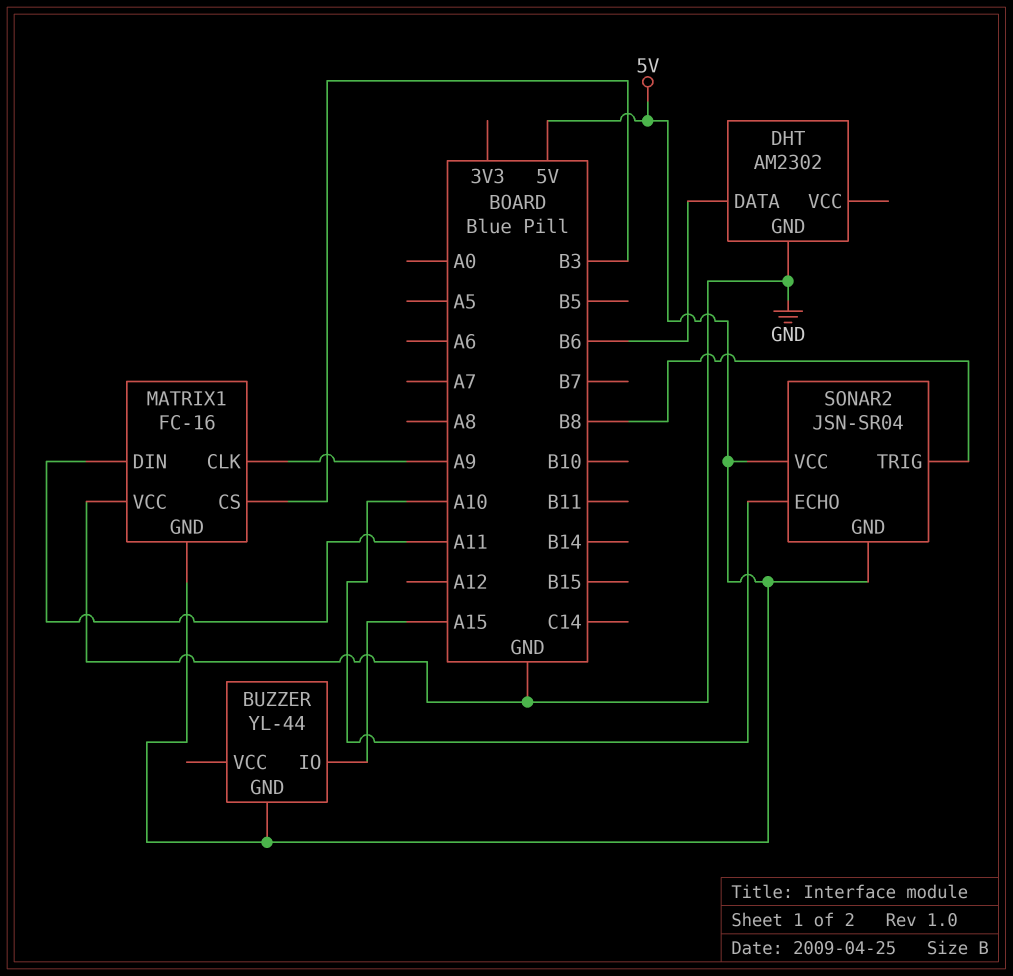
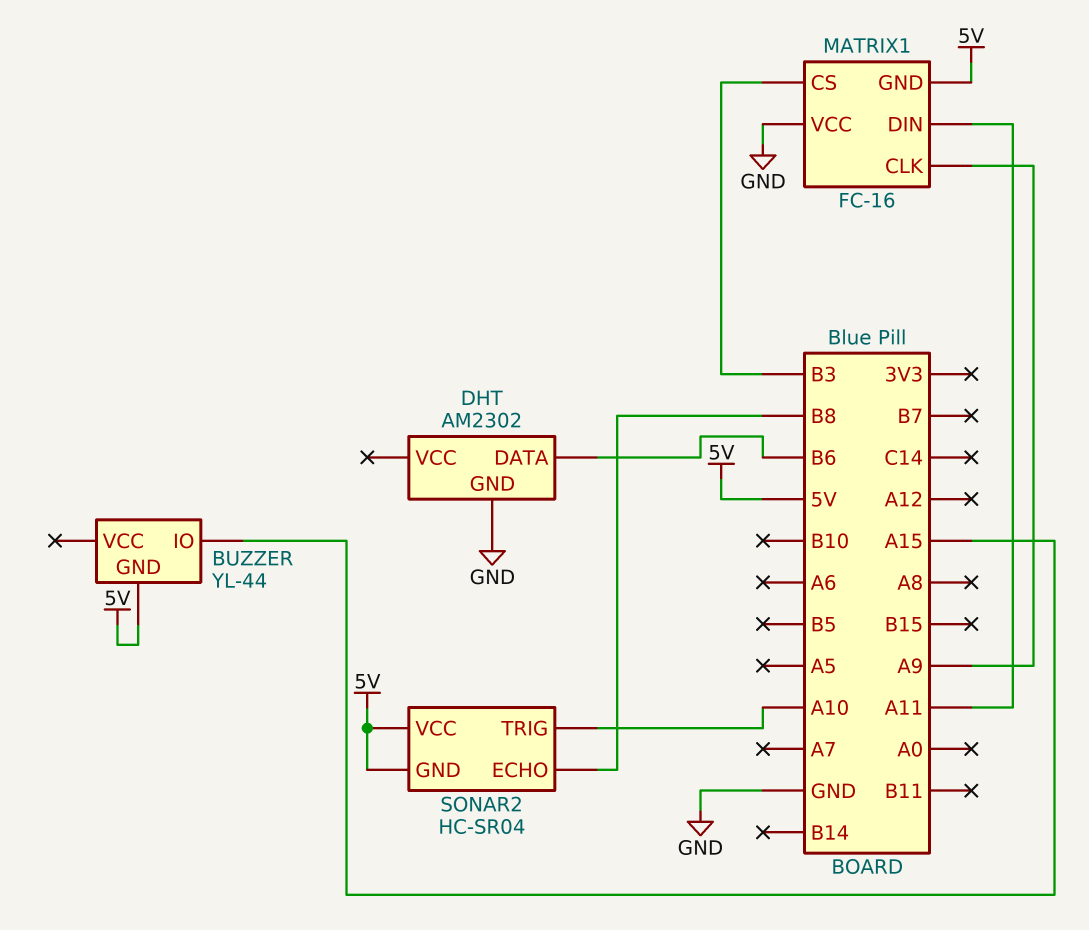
SONAR2: JSN-SR04 -> HC-SR04
SONAR2 pin ECHO: A10 -> B8
SONAR2 pin TRIG: B8 -> A10

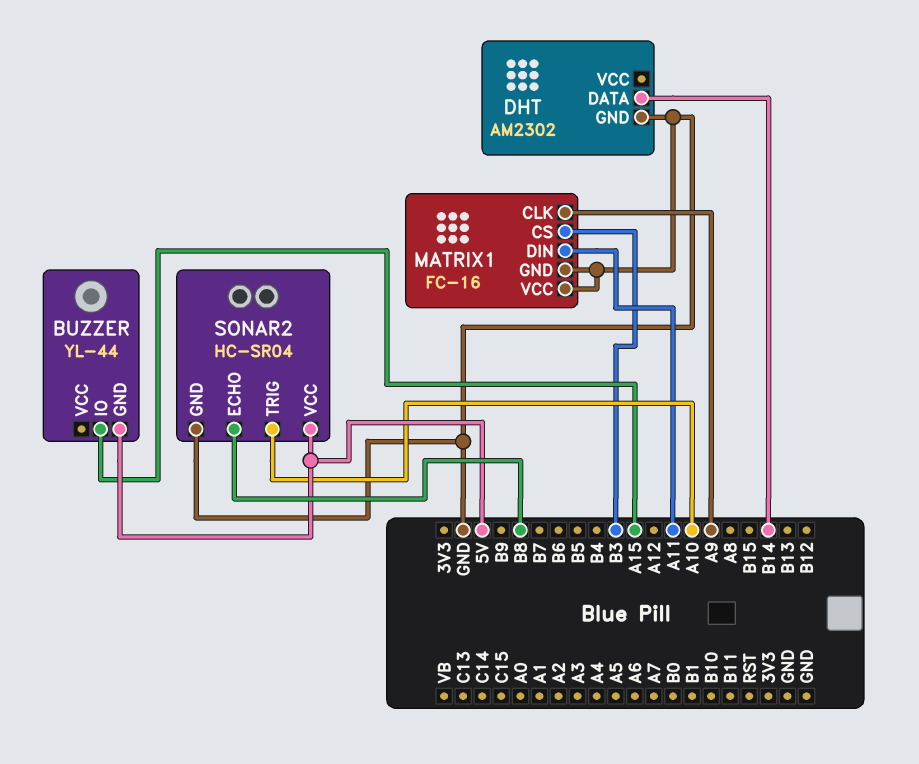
DHT pin DATA: B6 -> B14
MATRIX1 pin GND: 5V -> GND
SONAR2 pin GND: 5V -> GND

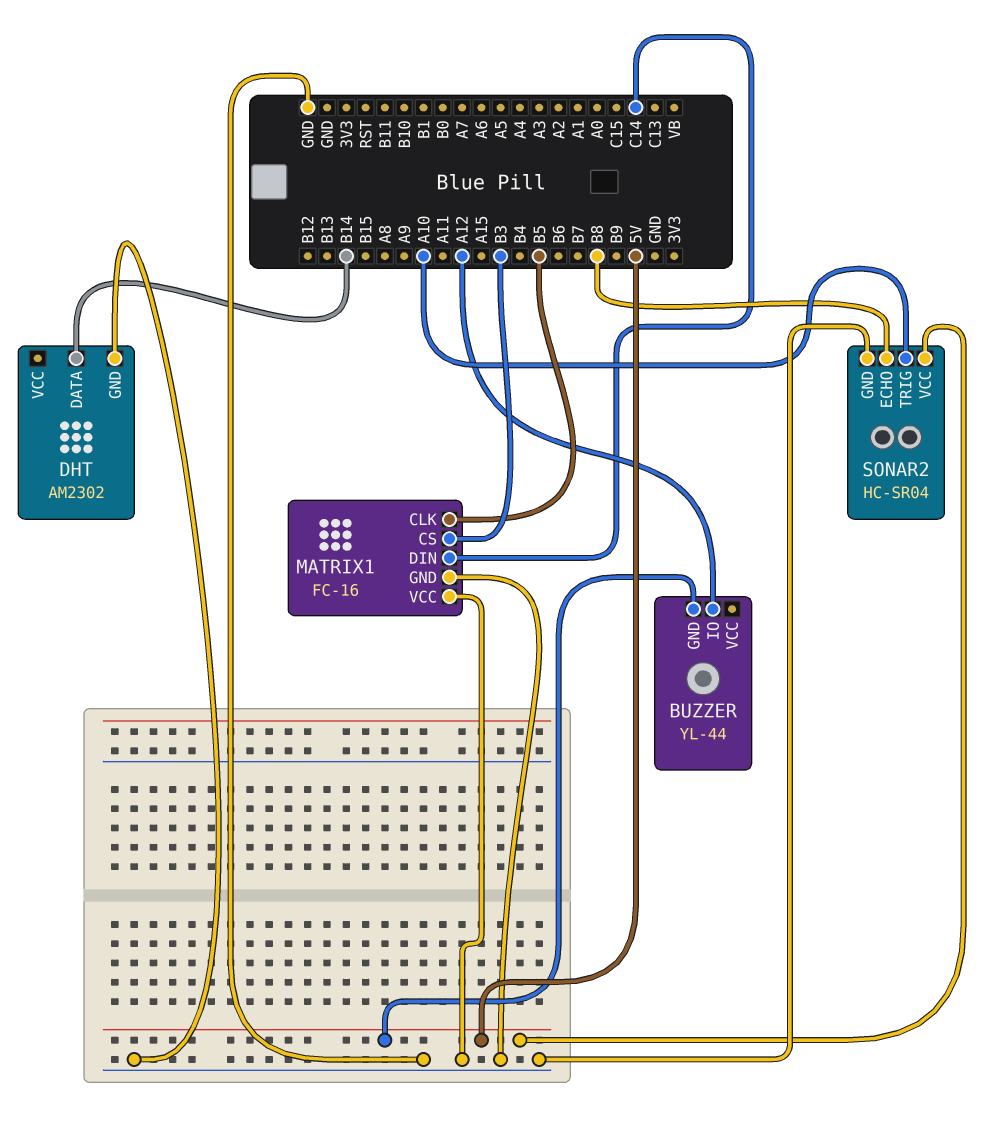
BUZZER pin IO: A15 -> A12
MATRIX1 pin CLK: A9 -> B5
MATRIX1 pin DIN: A11 -> C14

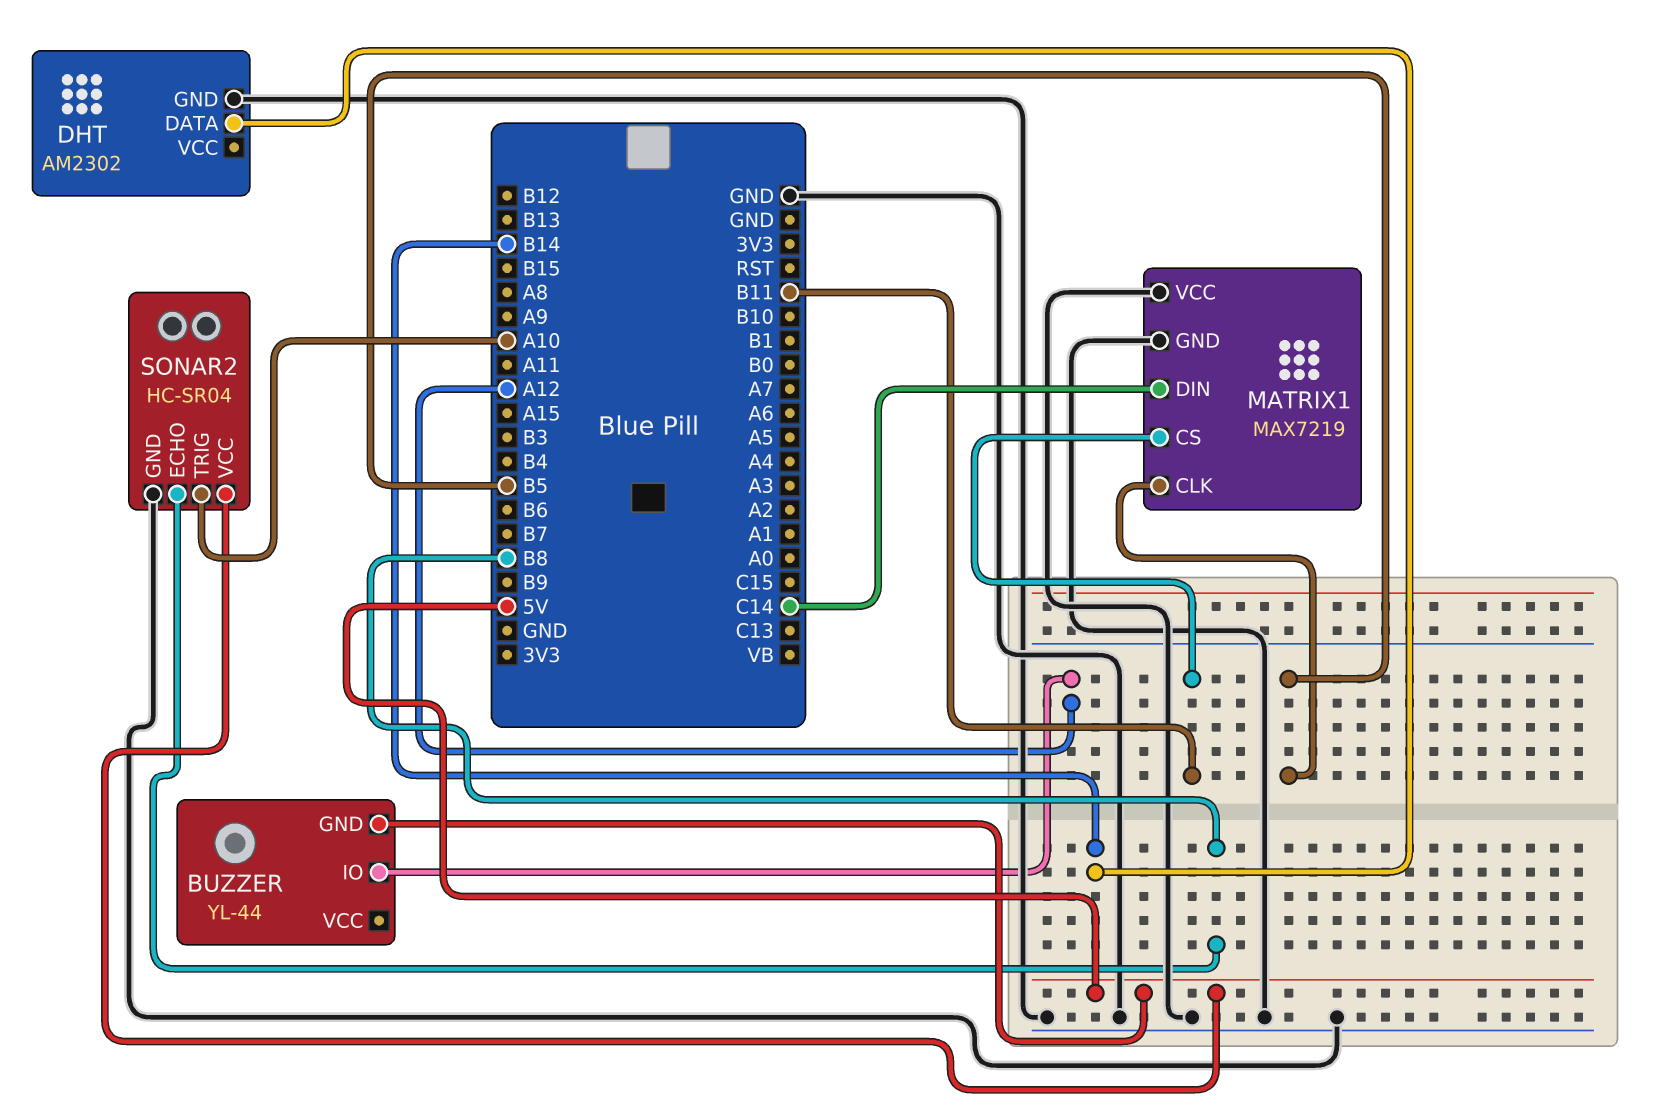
MATRIX1: FC-16 -> MAX7219
MATRIX1 pin CS: B3 -> B11

